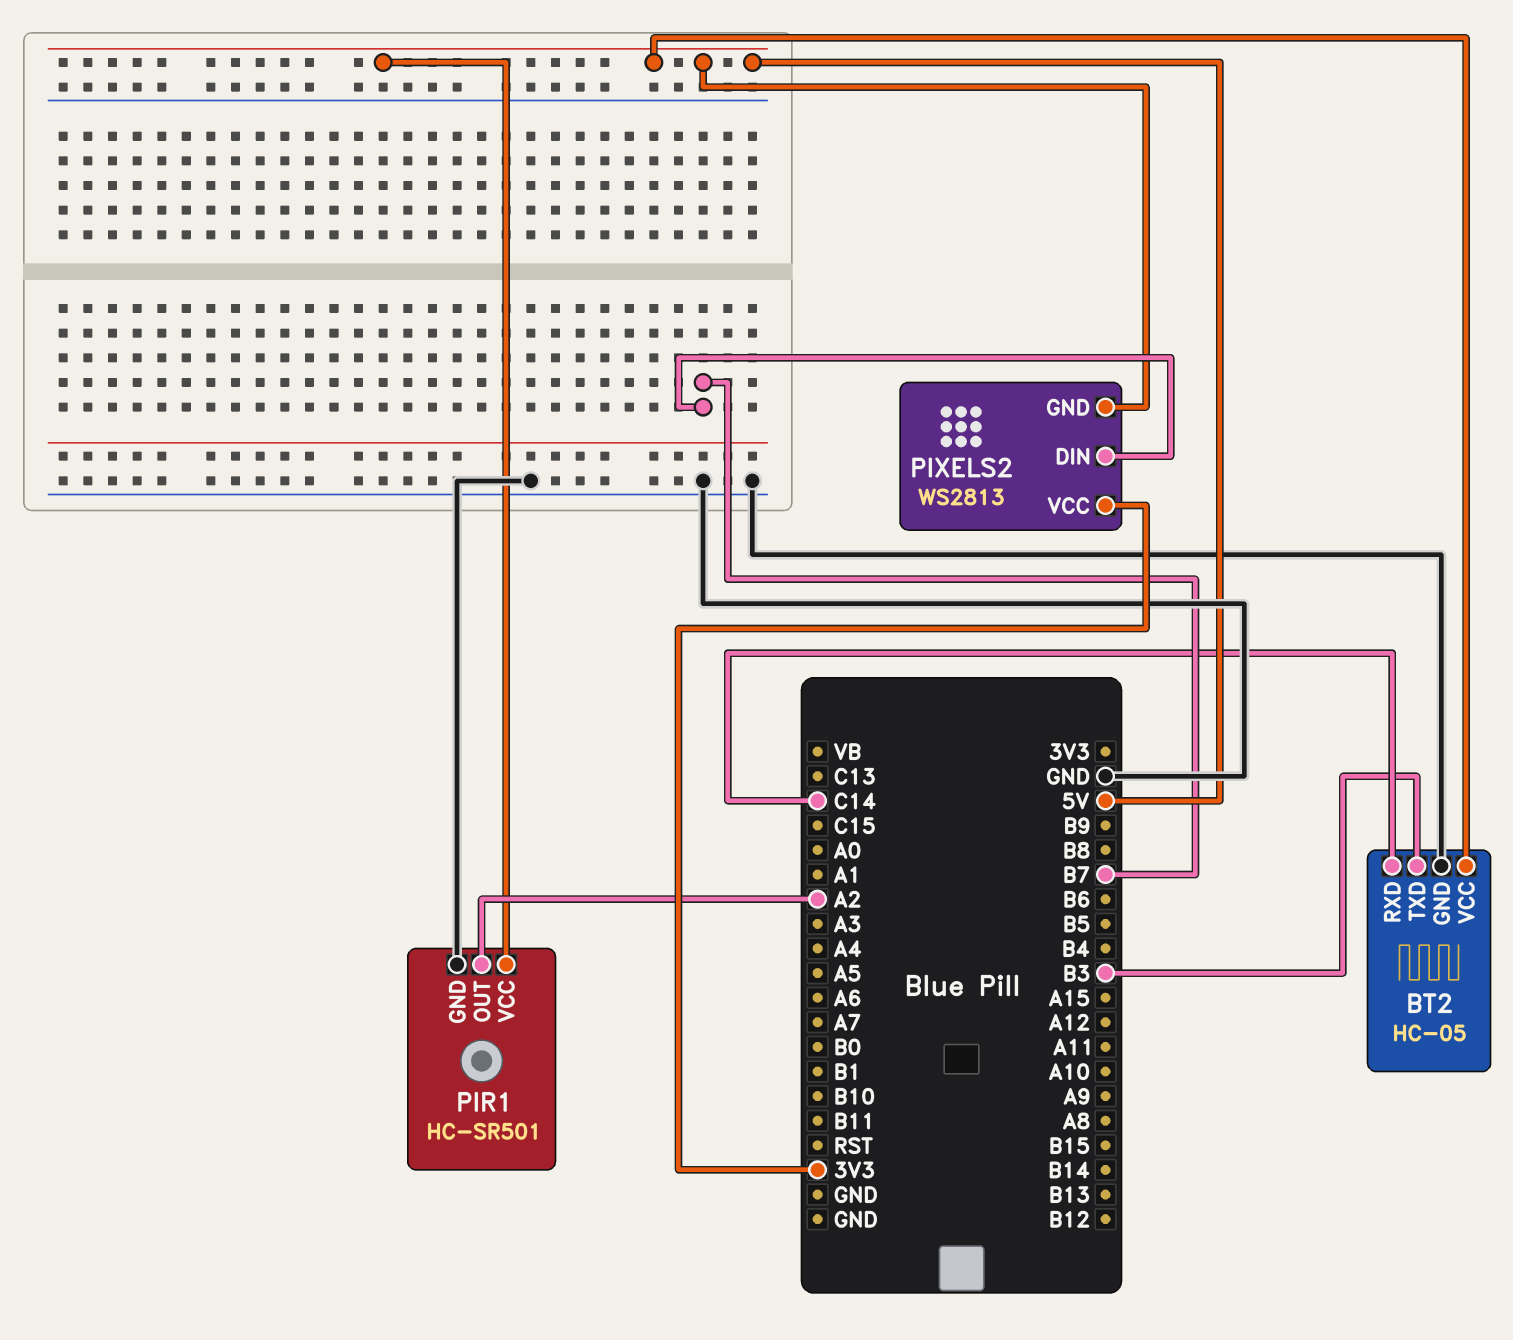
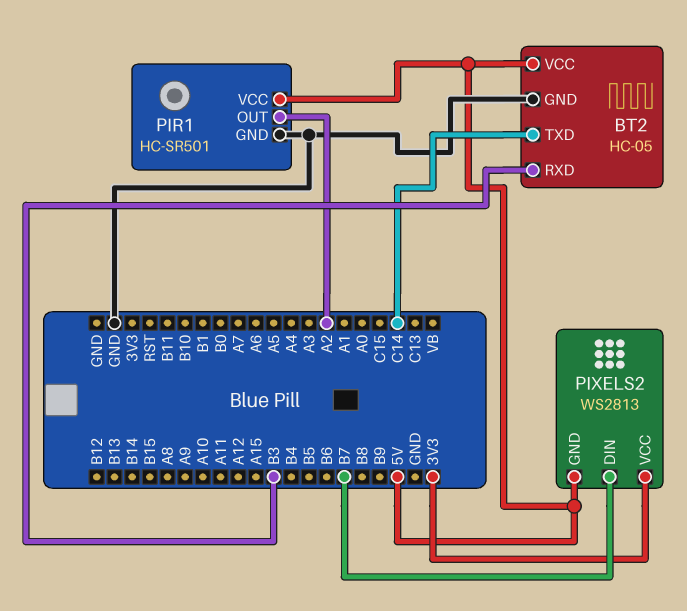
BT2 pin RXD: C14 -> B3
BT2 pin TXD: B3 -> C14

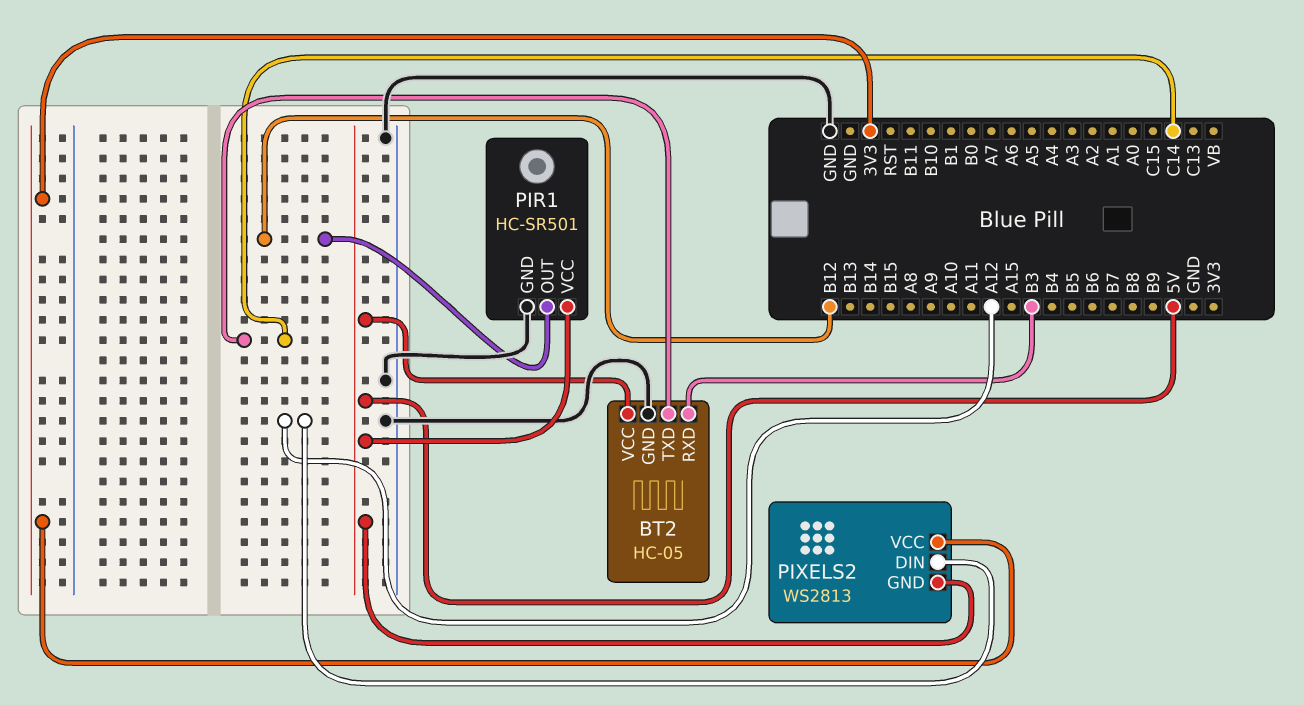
PIR1 pin OUT: A2 -> B12
PIXELS2 pin DIN: B7 -> A12

